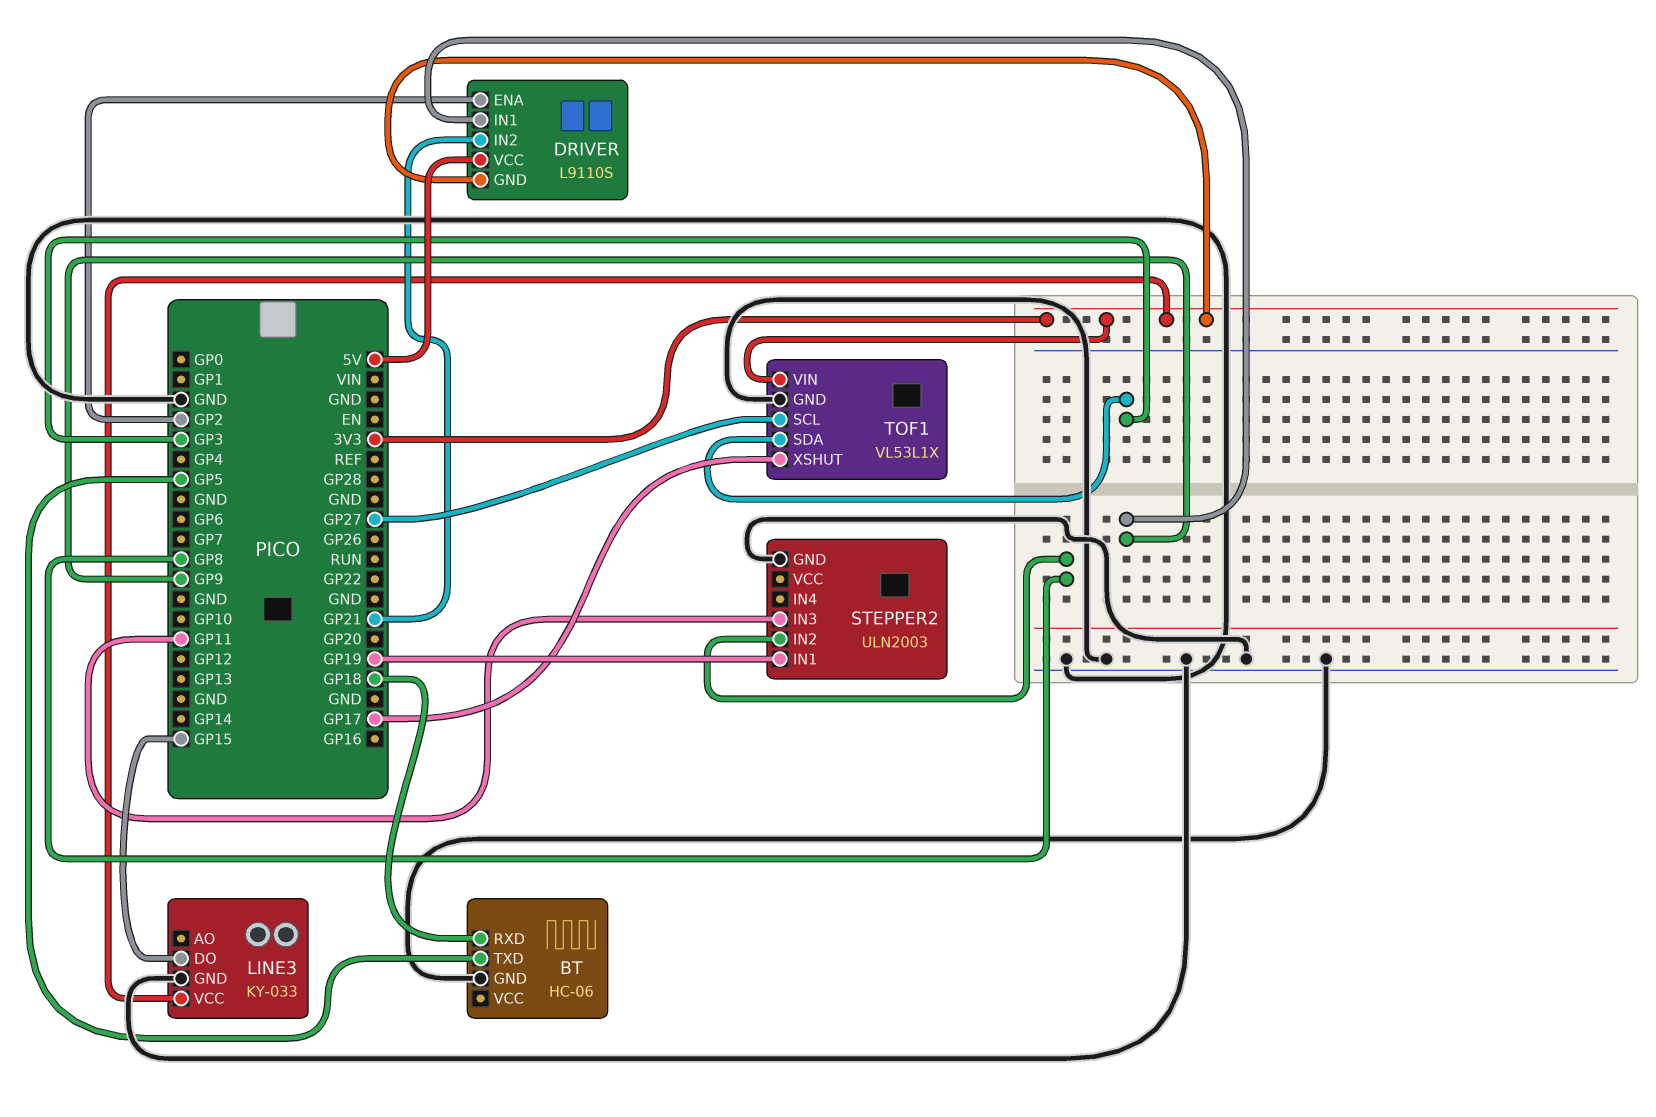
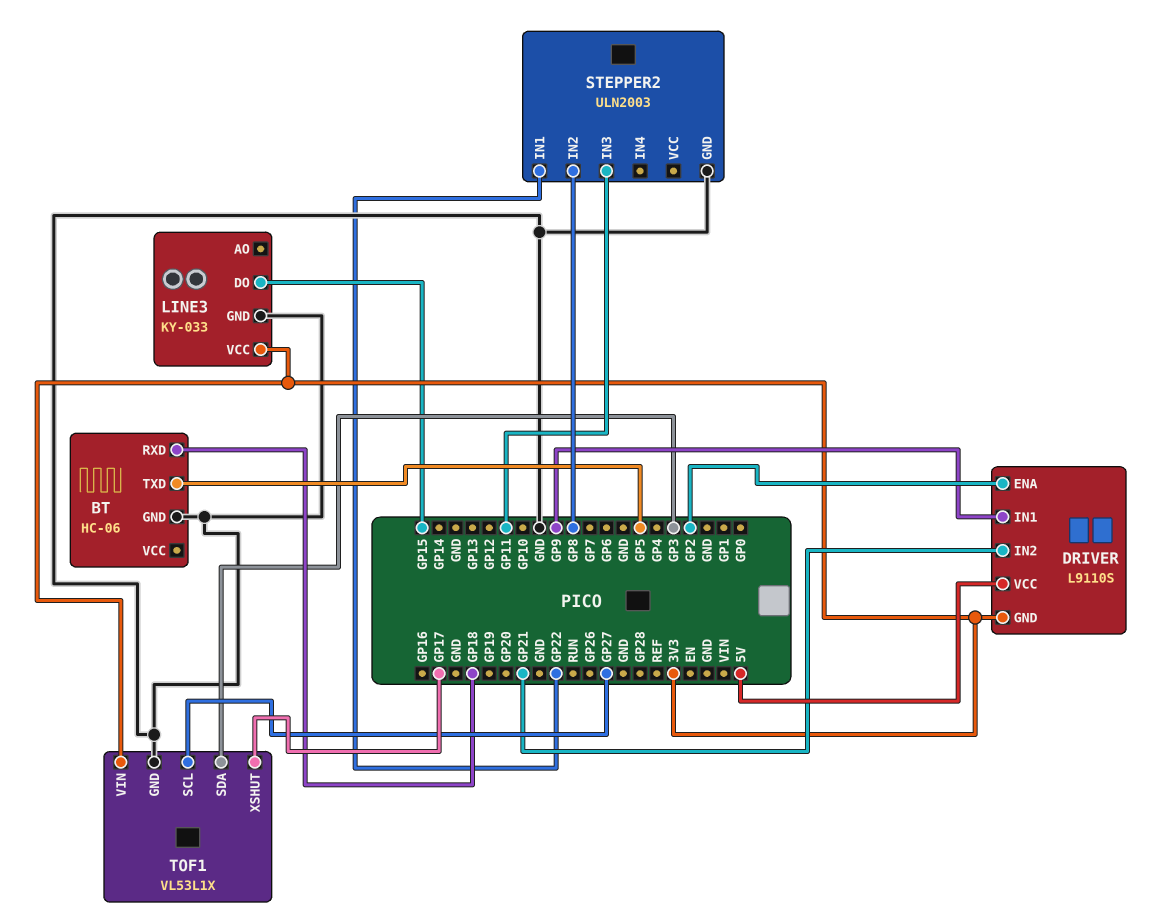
STEPPER2 pin IN1: GP19 -> GP22

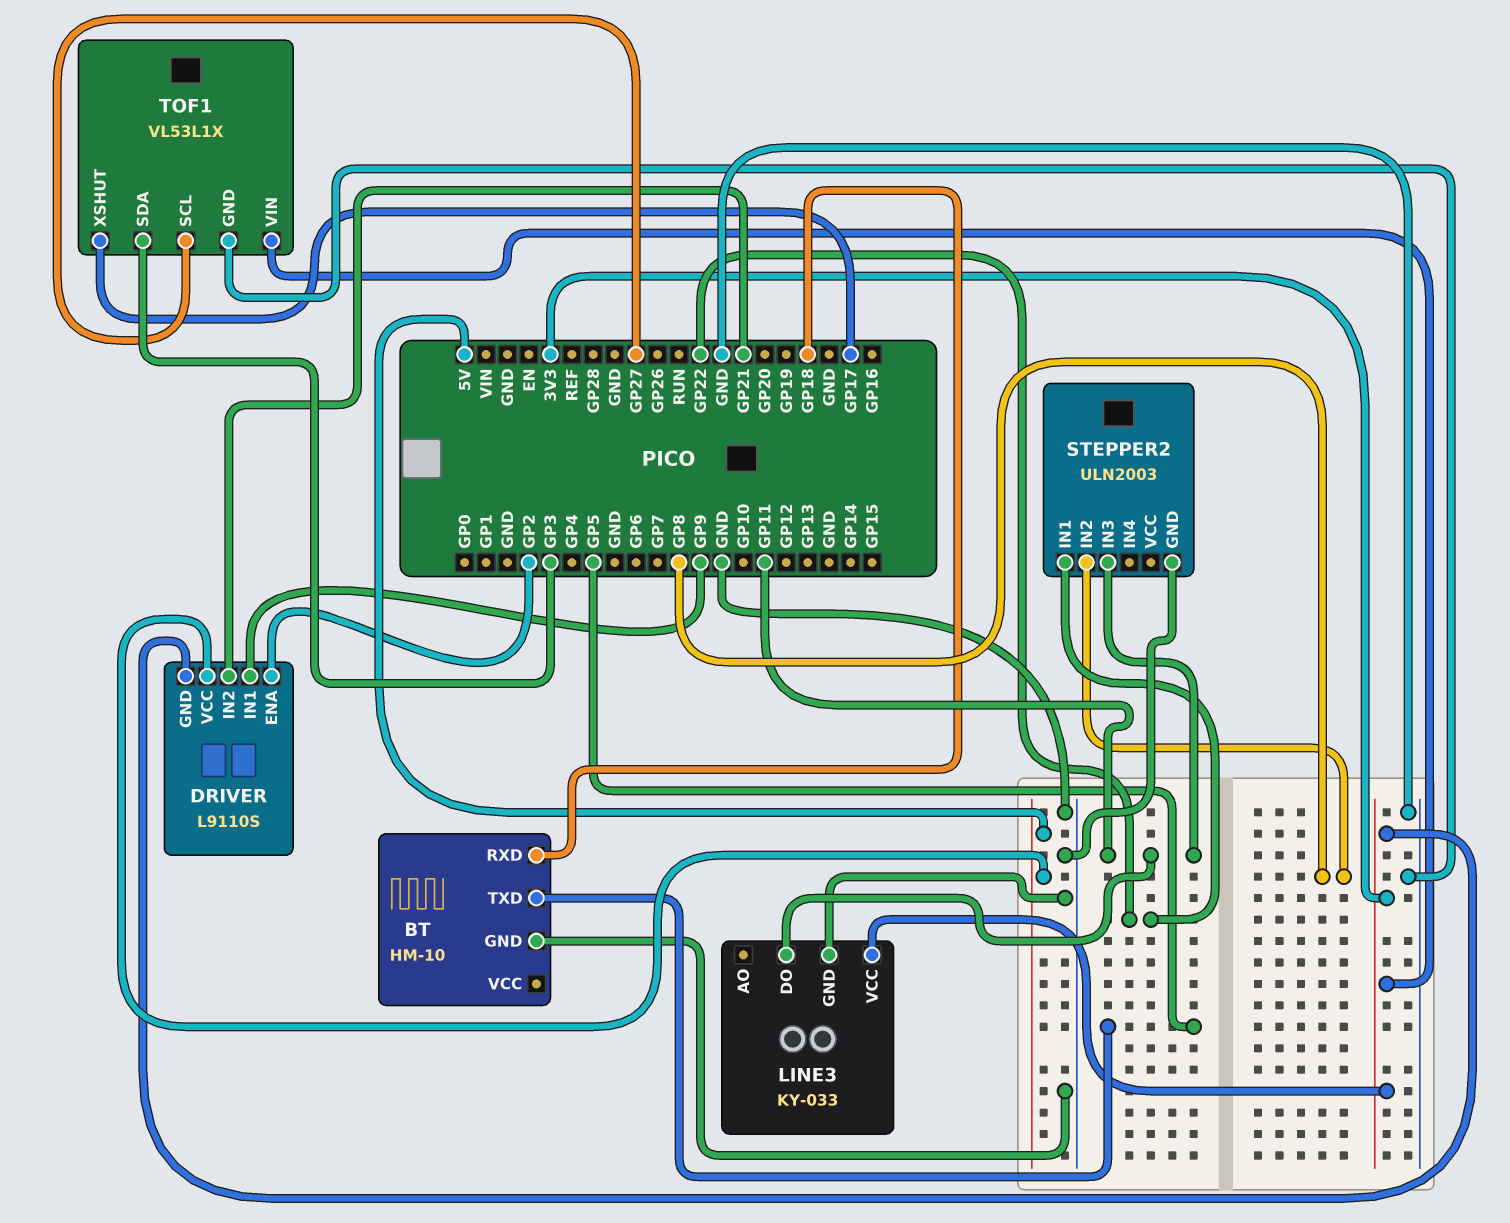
BT: HC-06 -> HM-10
LINE3 pin DO: GP15 -> GP11

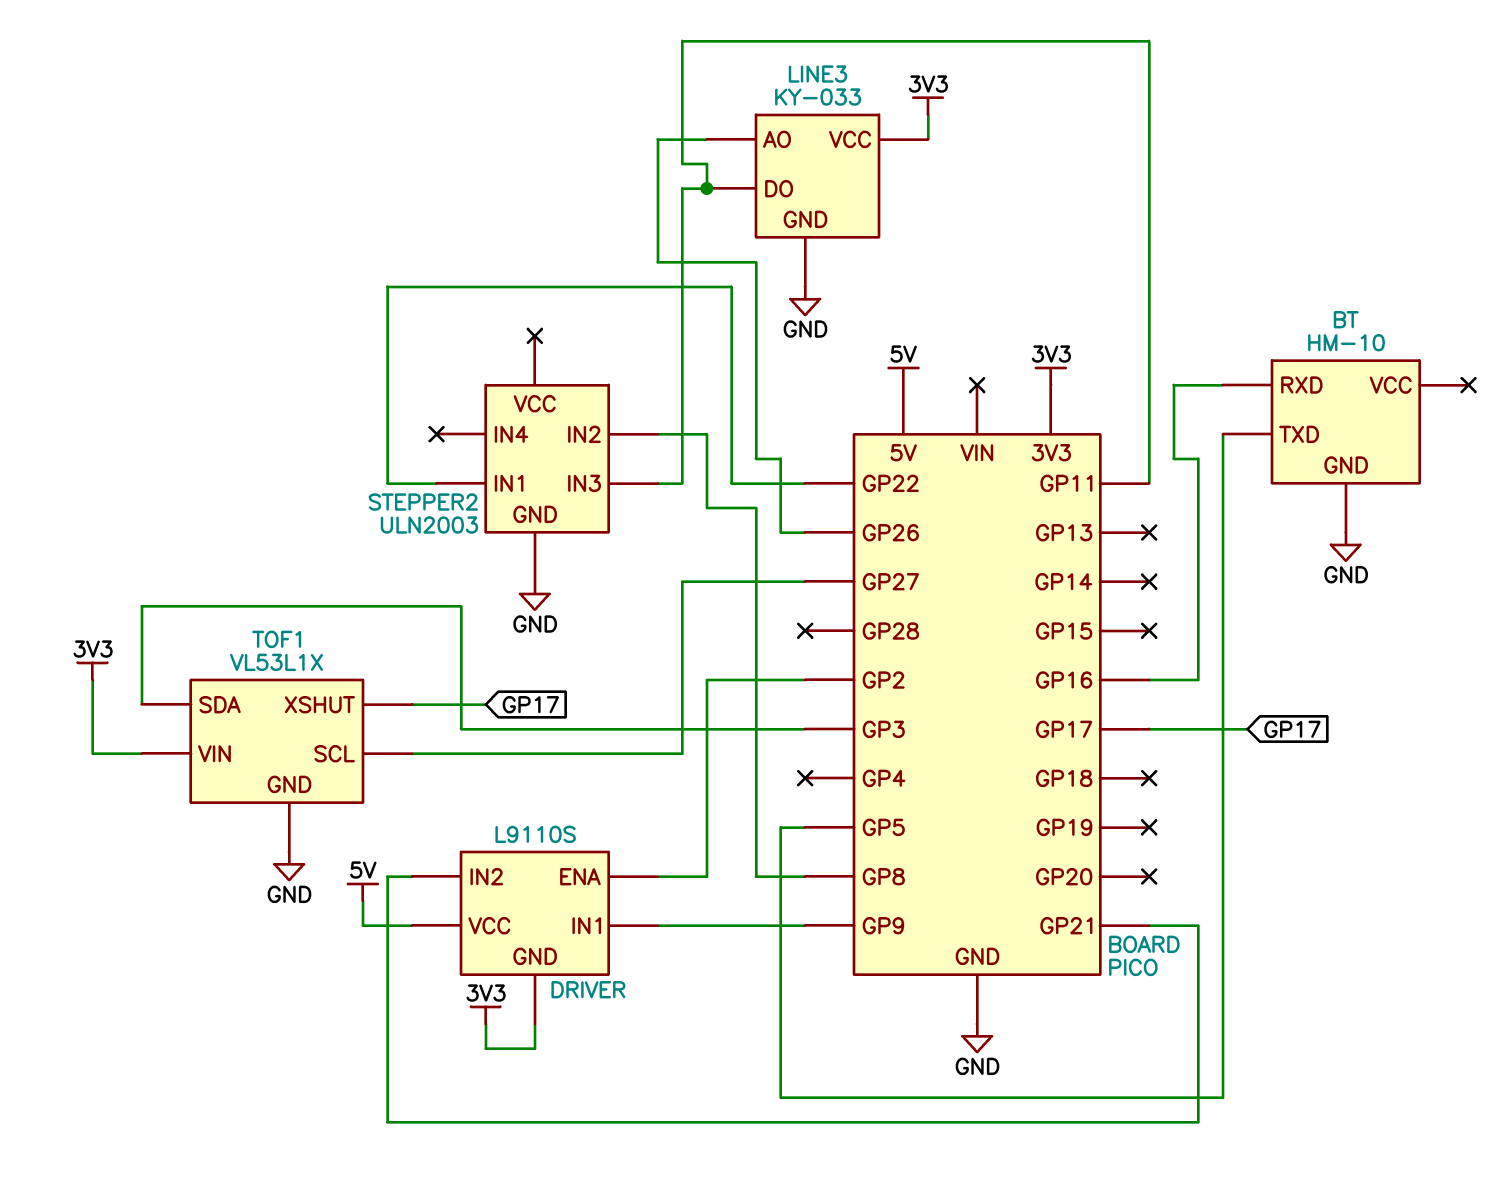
BT pin RXD: GP18 -> GP16
LINE3 pin AO: none -> GP26

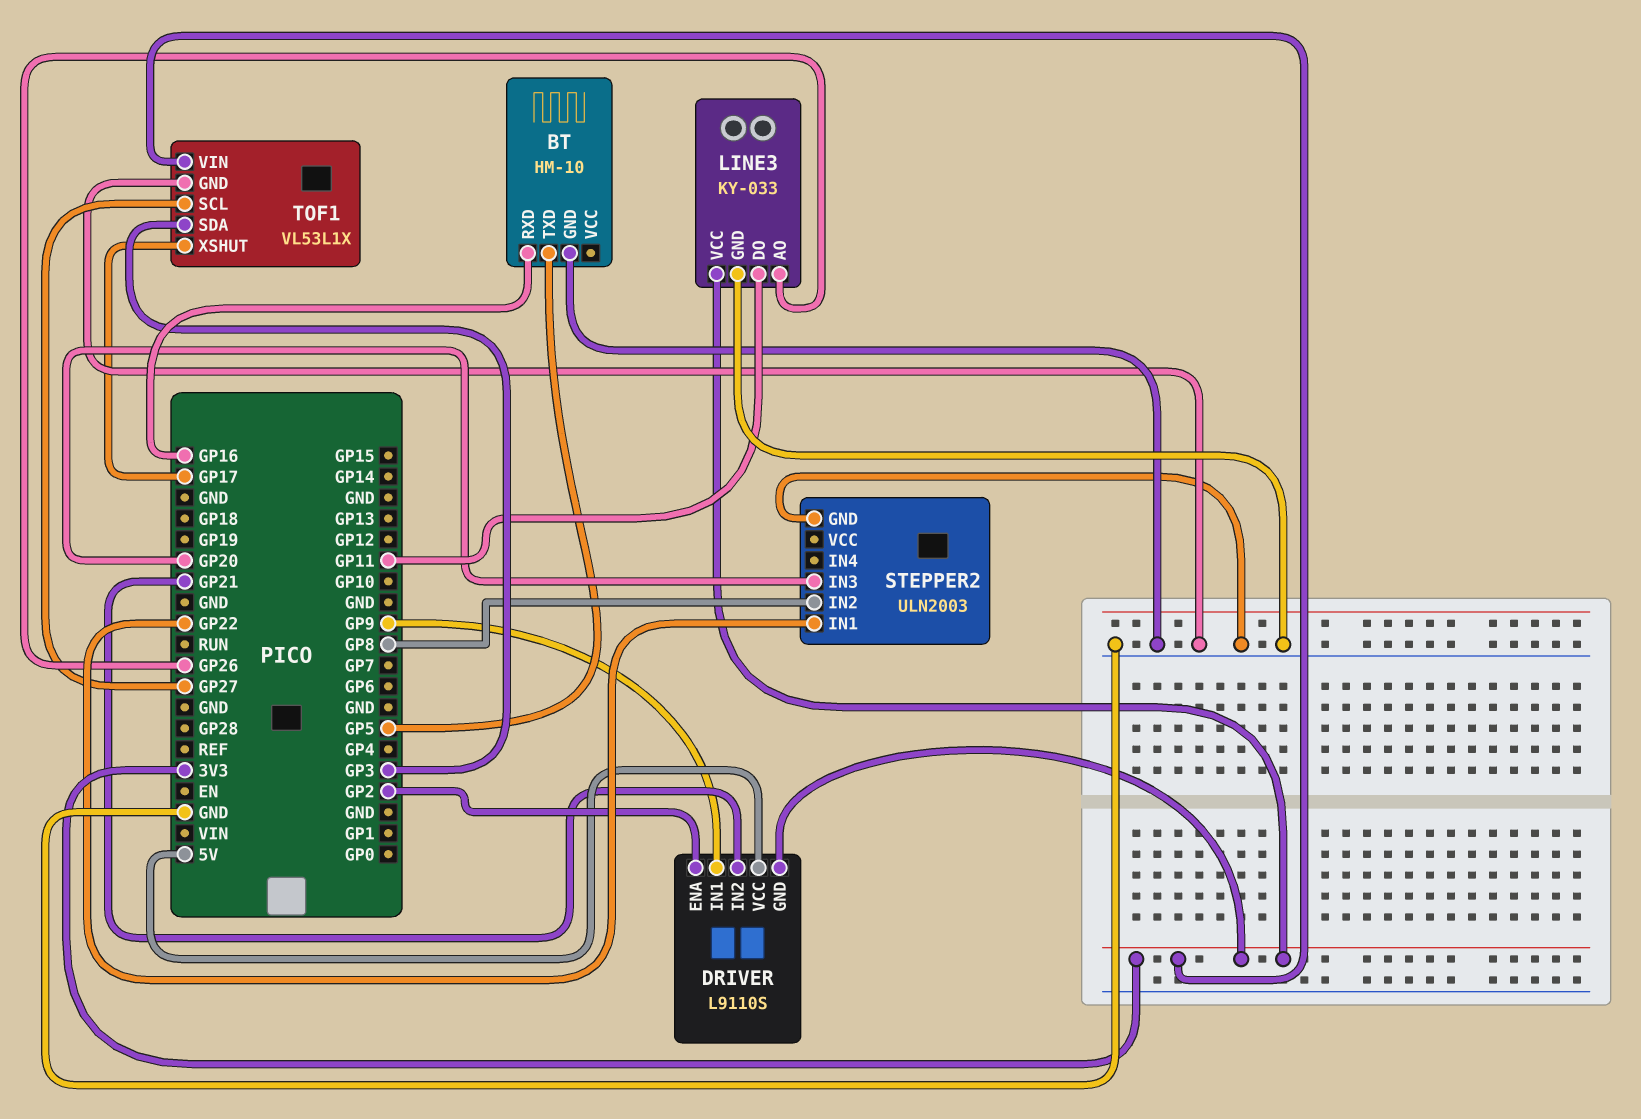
STEPPER2 pin IN3: GP11 -> GP20

